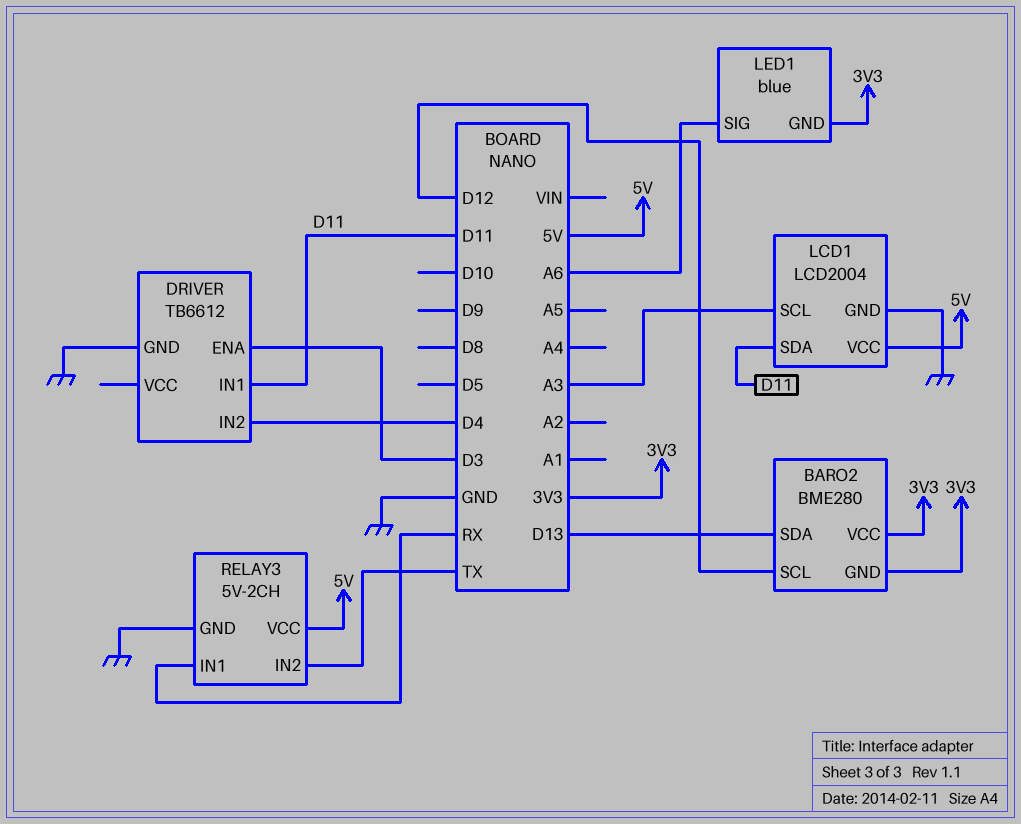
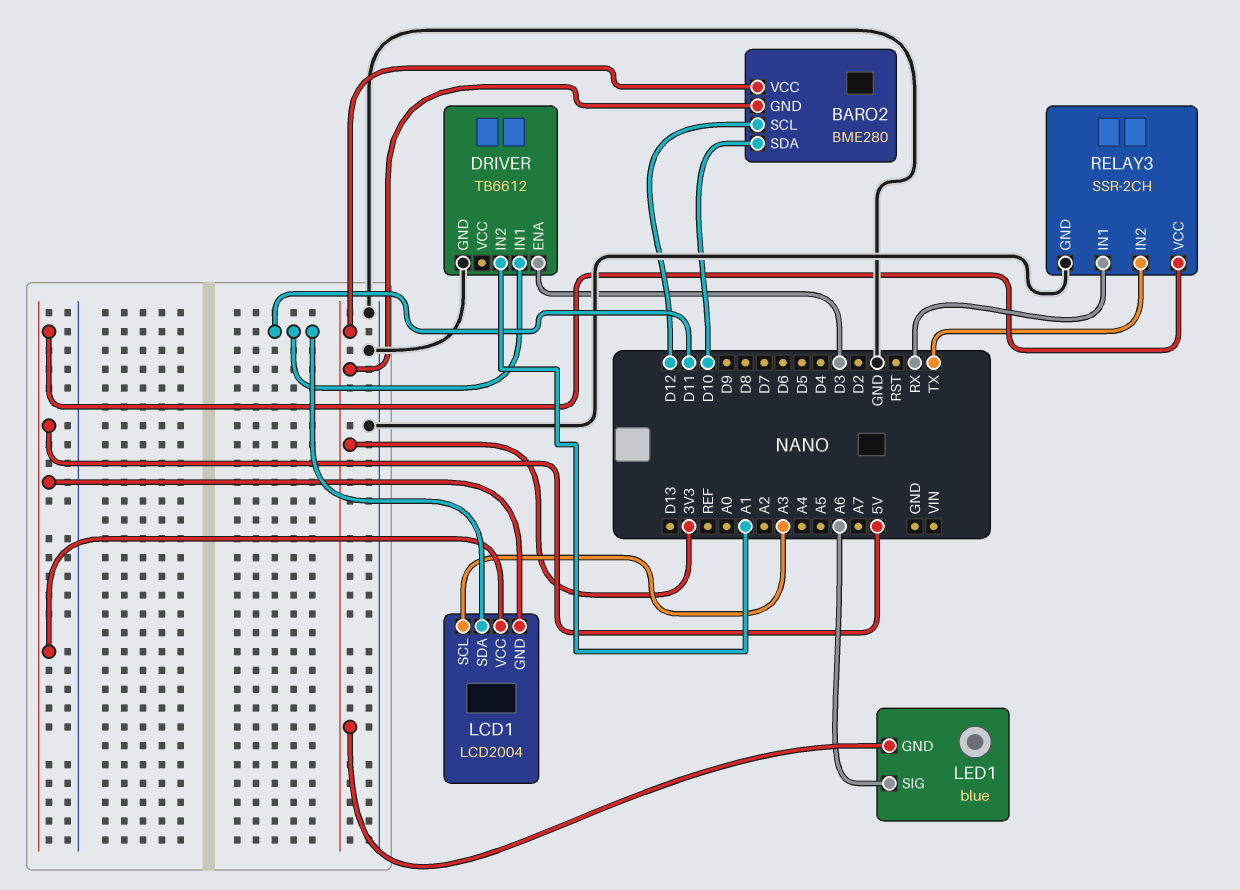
BARO2 pin SDA: D13 -> D10
DRIVER pin IN2: D4 -> A1
LCD1 pin GND: GND -> 5V
RELAY3: 5V-2CH -> SSR-2CH

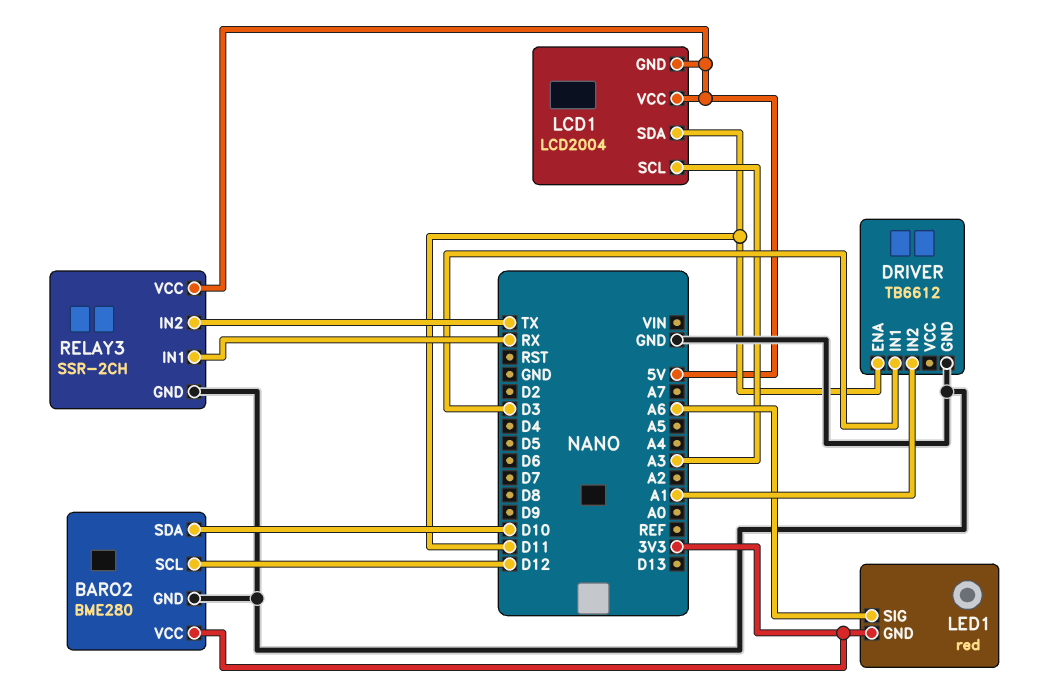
BARO2 pin GND: 3V3 -> GND
DRIVER pin ENA: D3 -> D11
DRIVER pin IN1: D11 -> D3
LED1: blue -> red

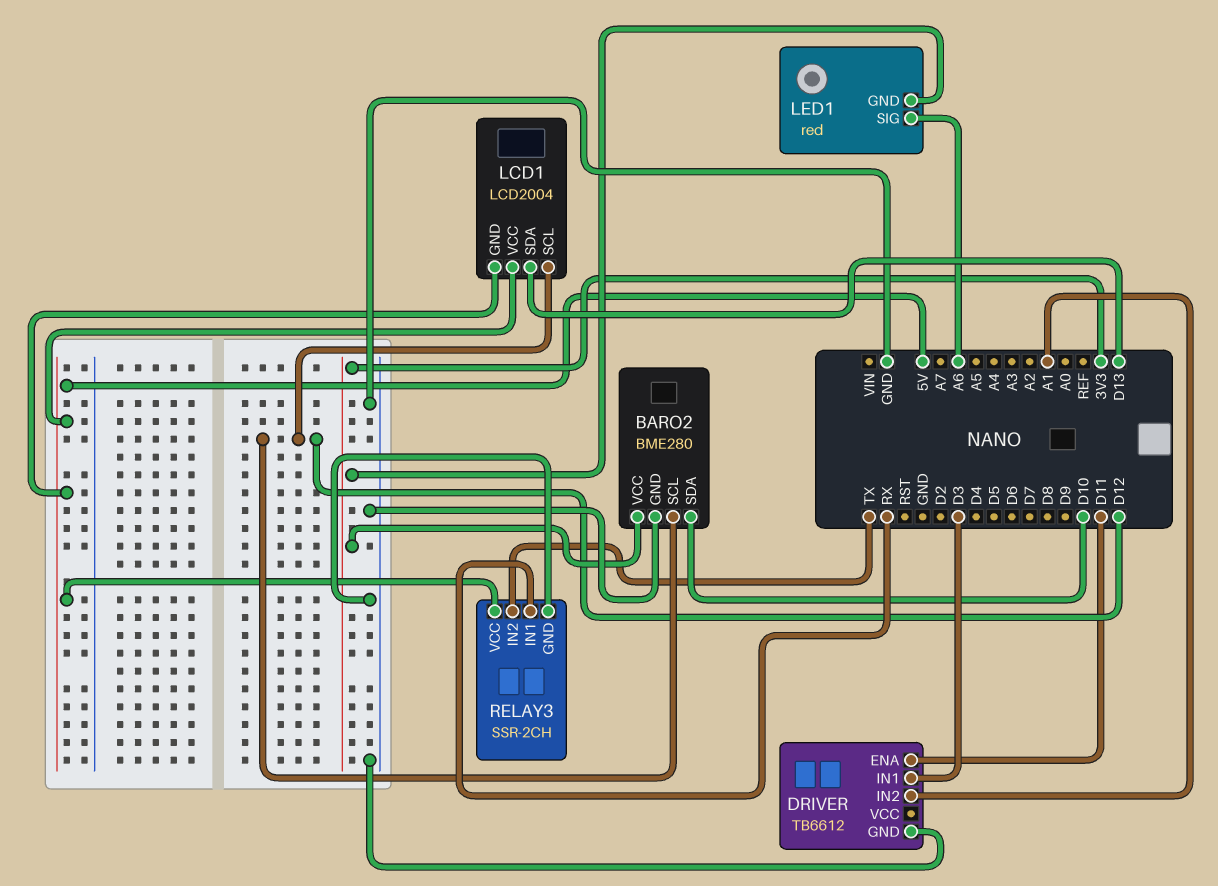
LCD1 pin SCL: A3 -> D12
LCD1 pin SDA: D11 -> D13

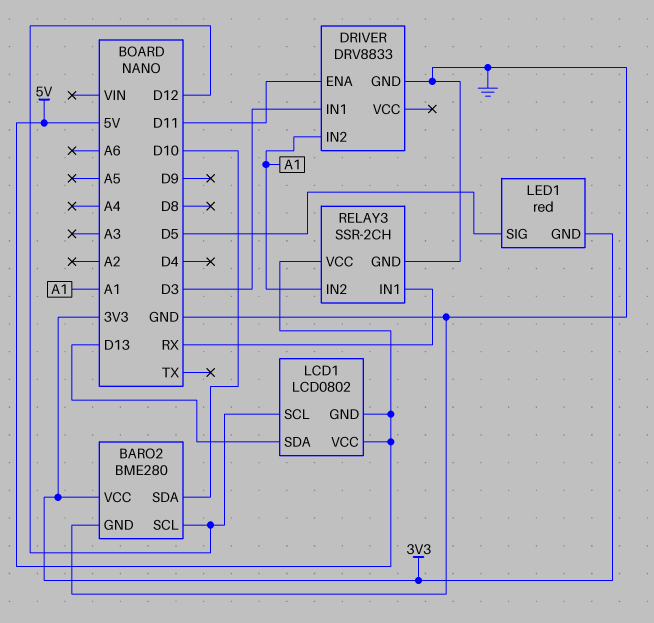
DRIVER: TB6612 -> DRV8833
LCD1: LCD2004 -> LCD0802
LED1 pin SIG: A6 -> D5
RELAY3 pin IN2: TX -> A1

